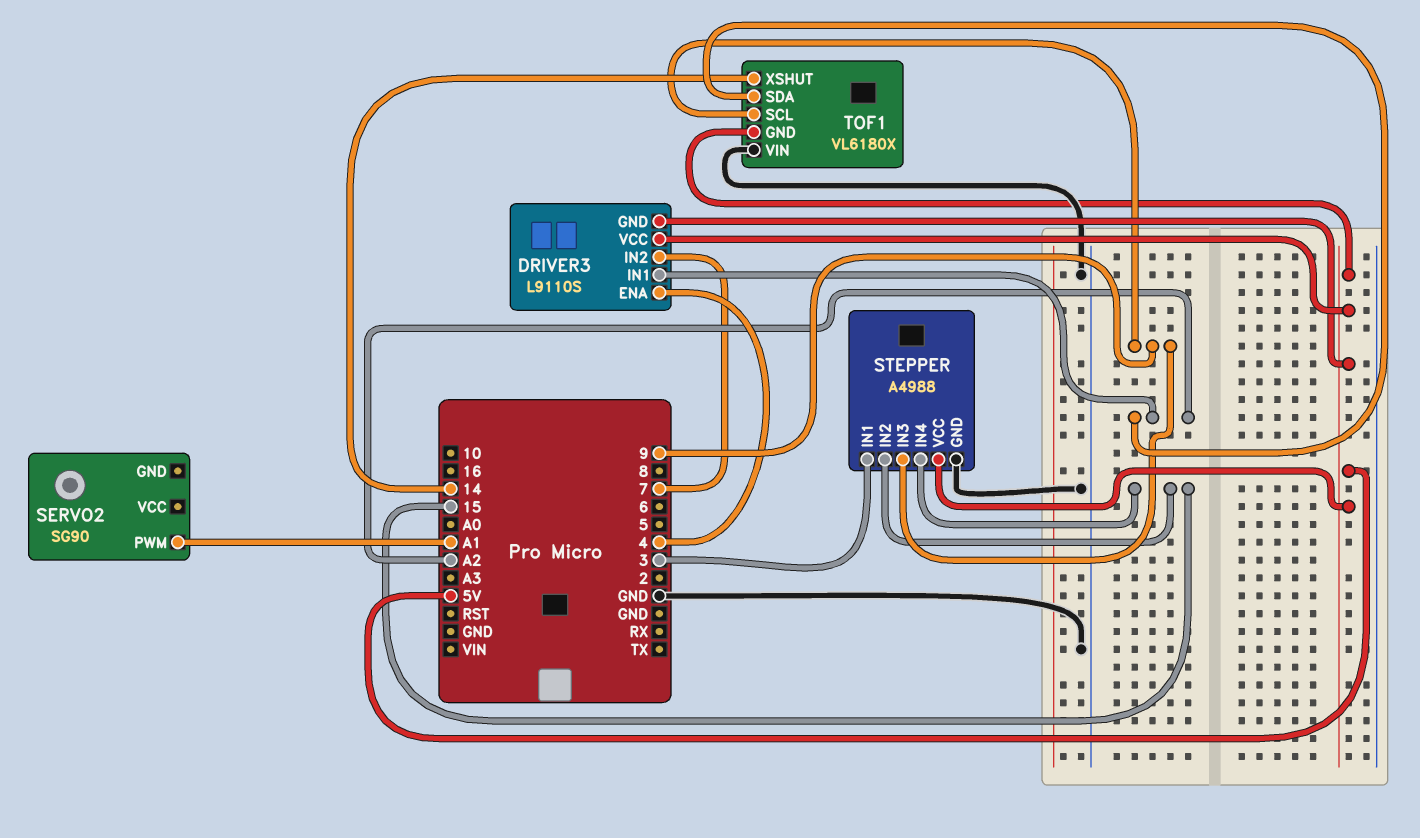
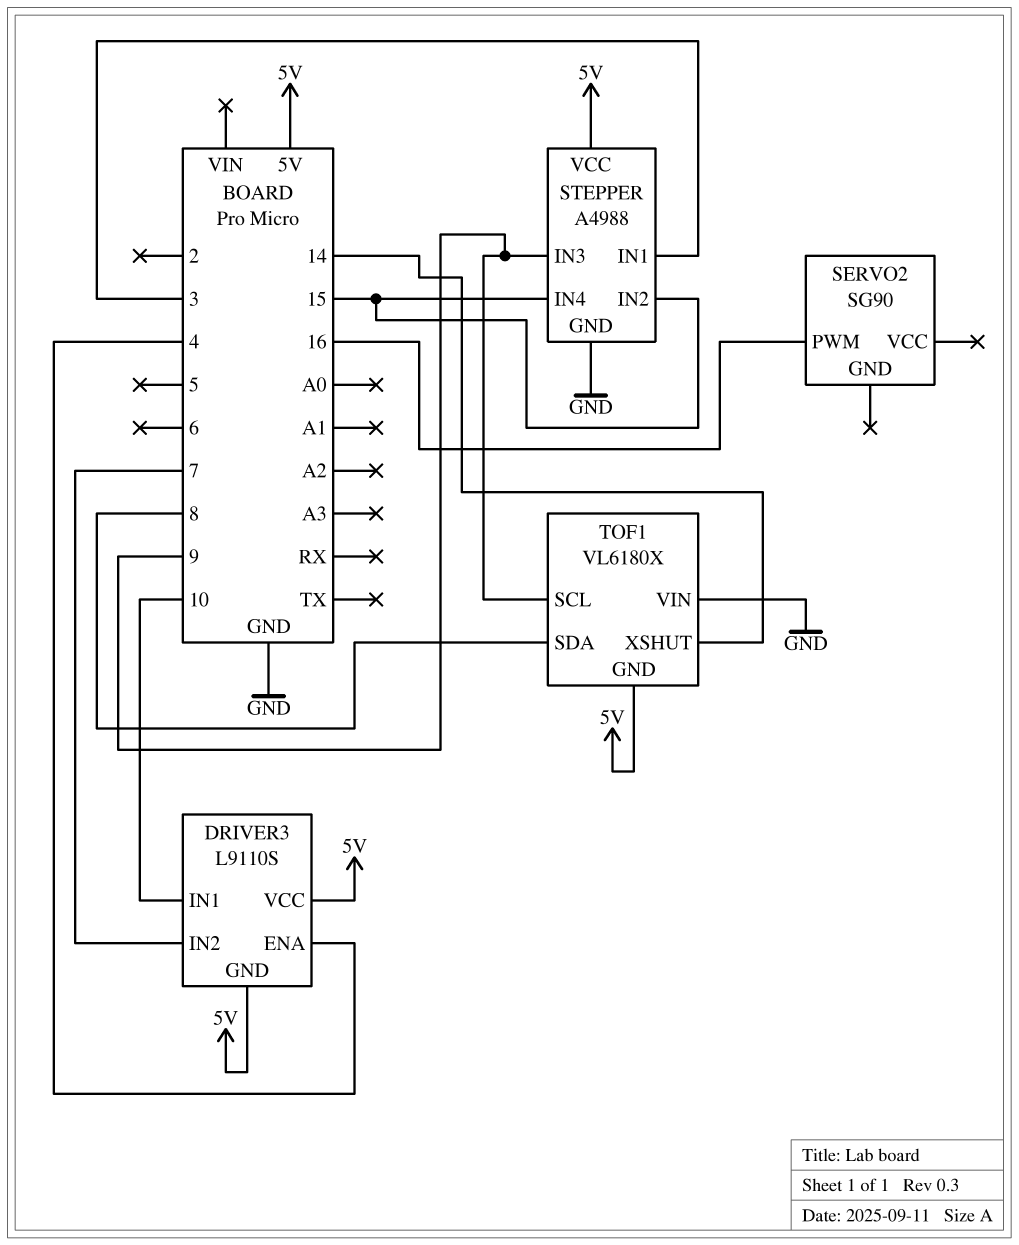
DRIVER3 pin IN1: A2 -> 10
SERVO2 pin PWM: A1 -> 16
TOF1 pin SDA: A2 -> 8

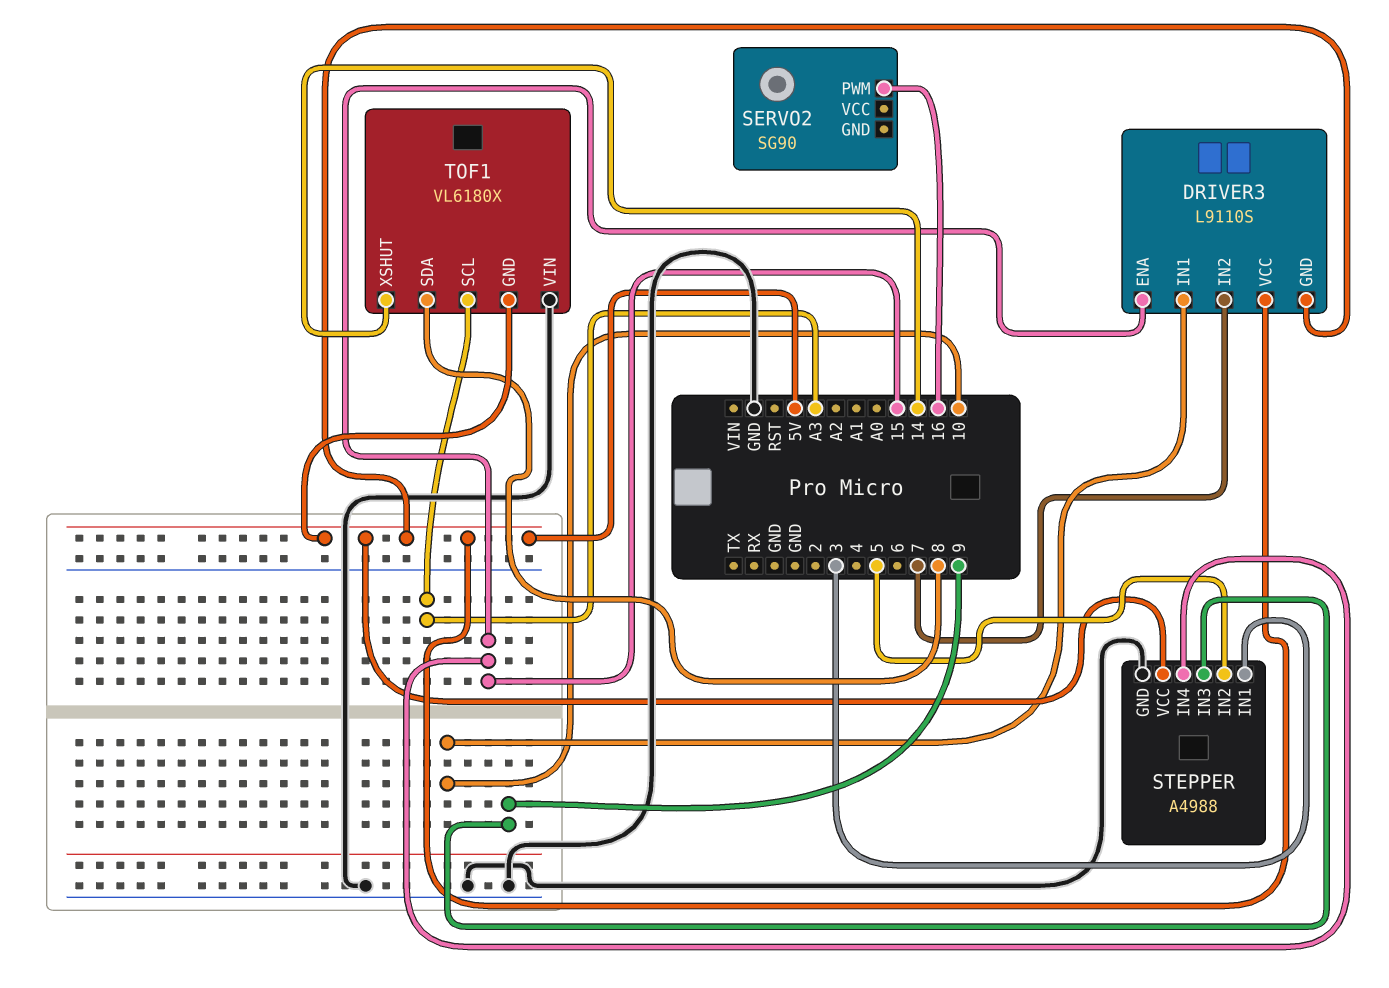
DRIVER3 pin ENA: 4 -> 15
STEPPER pin IN2: 15 -> 5
TOF1 pin SCL: 9 -> A3

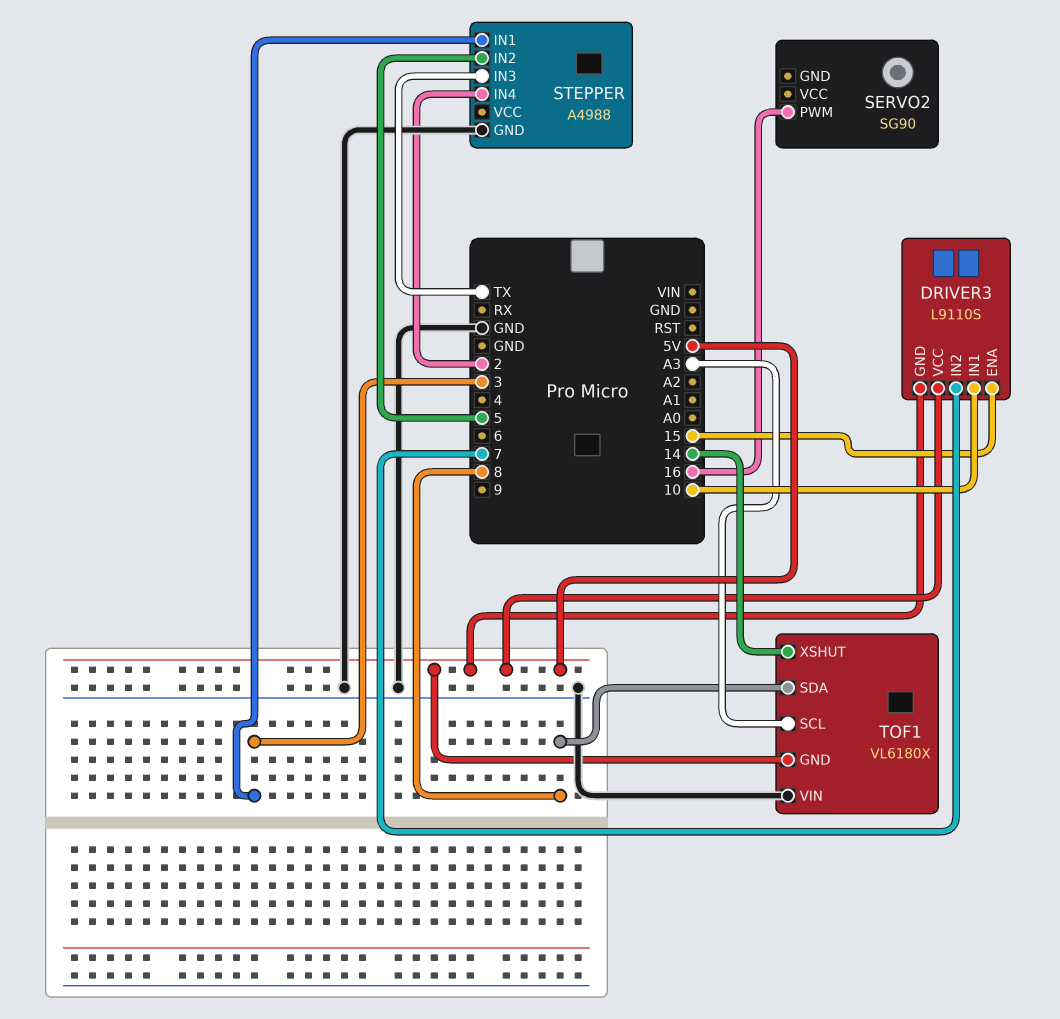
STEPPER pin IN3: 9 -> TX
STEPPER pin IN4: 15 -> 2
STEPPER pin VCC: 5V -> none

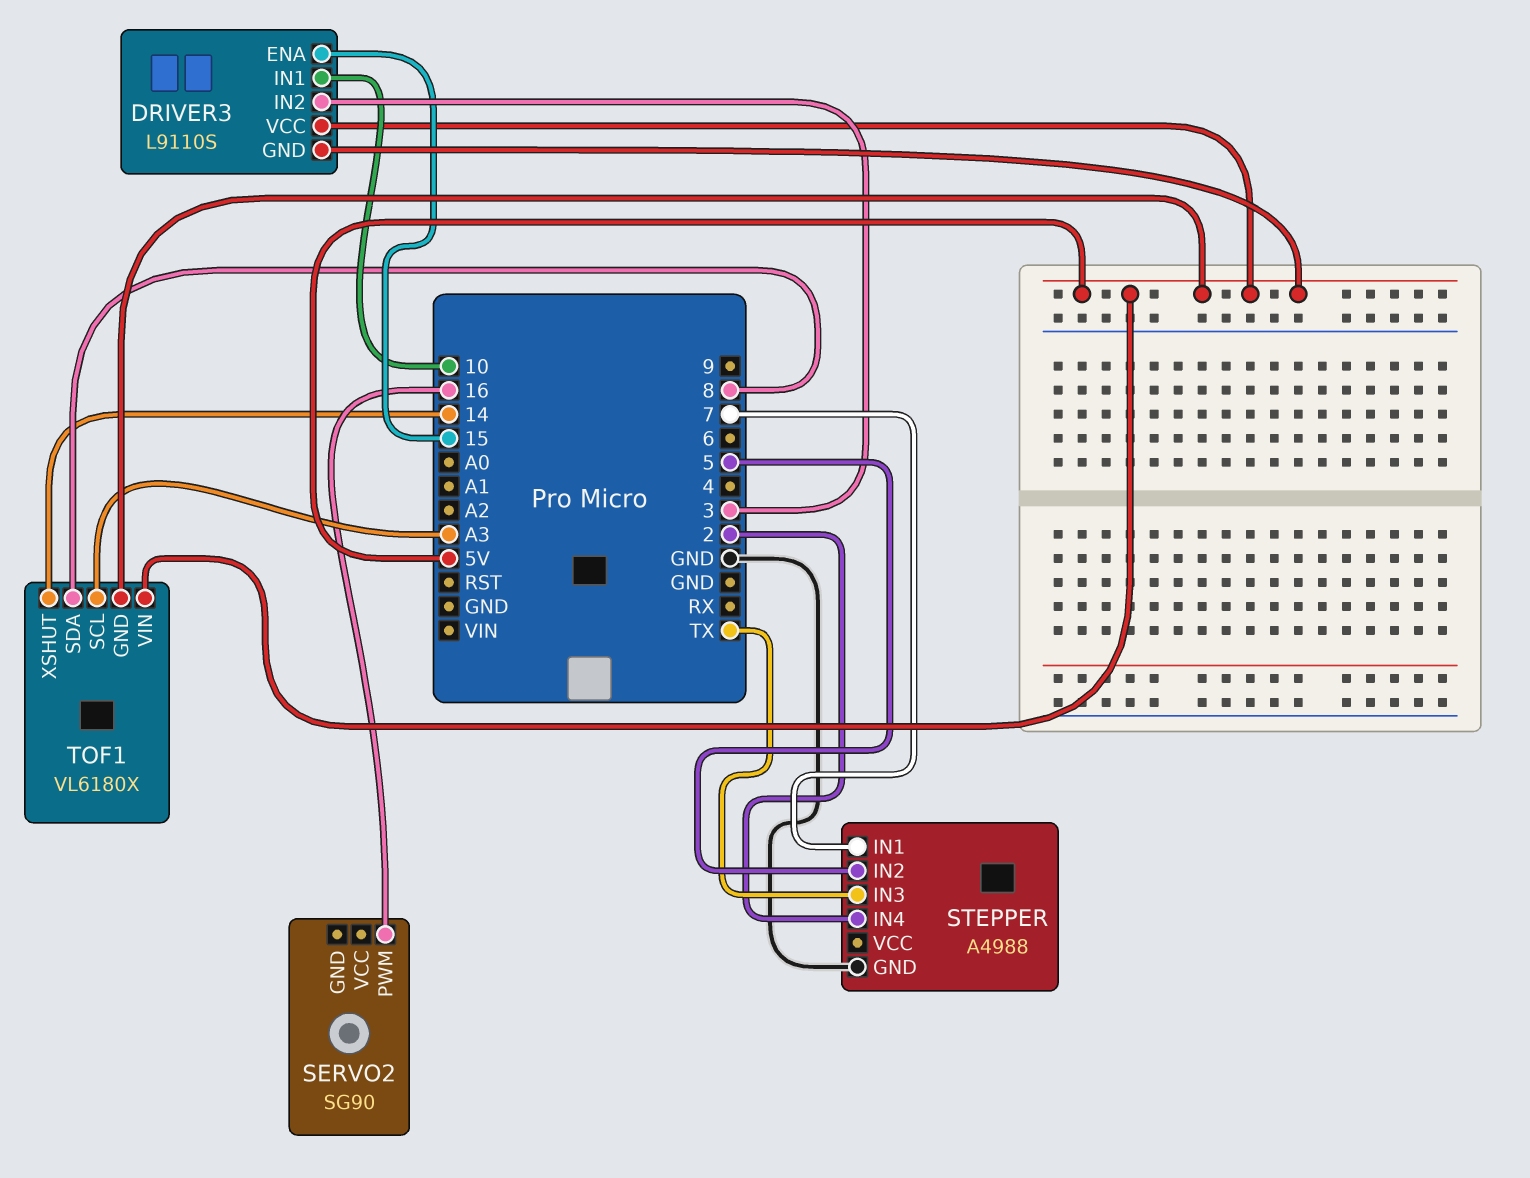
DRIVER3 pin IN2: 7 -> 3
STEPPER pin IN1: 3 -> 7
TOF1 pin VIN: GND -> 5V

